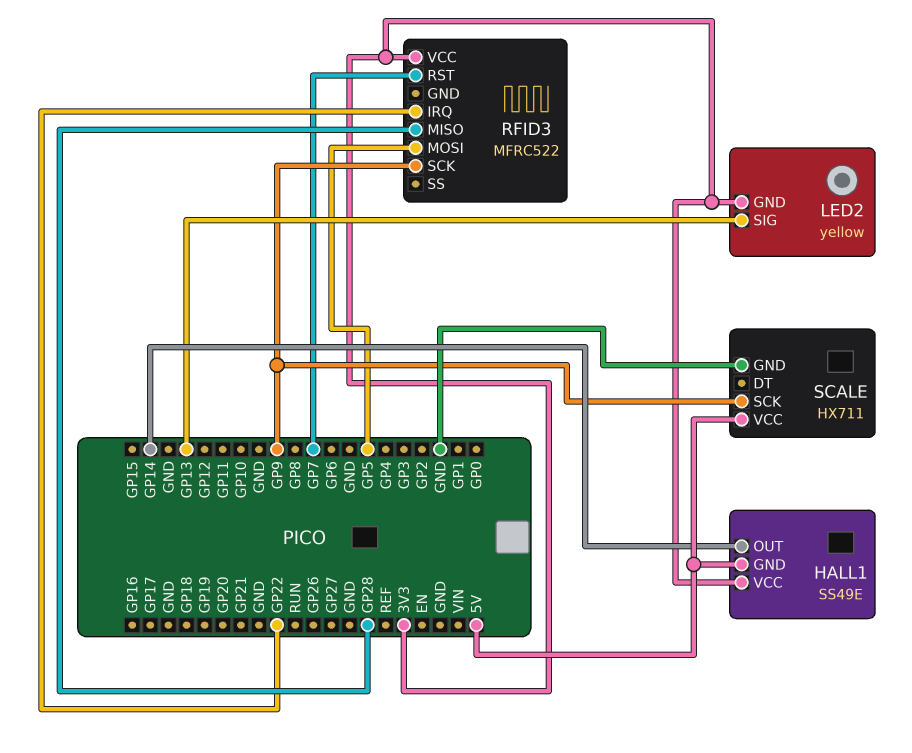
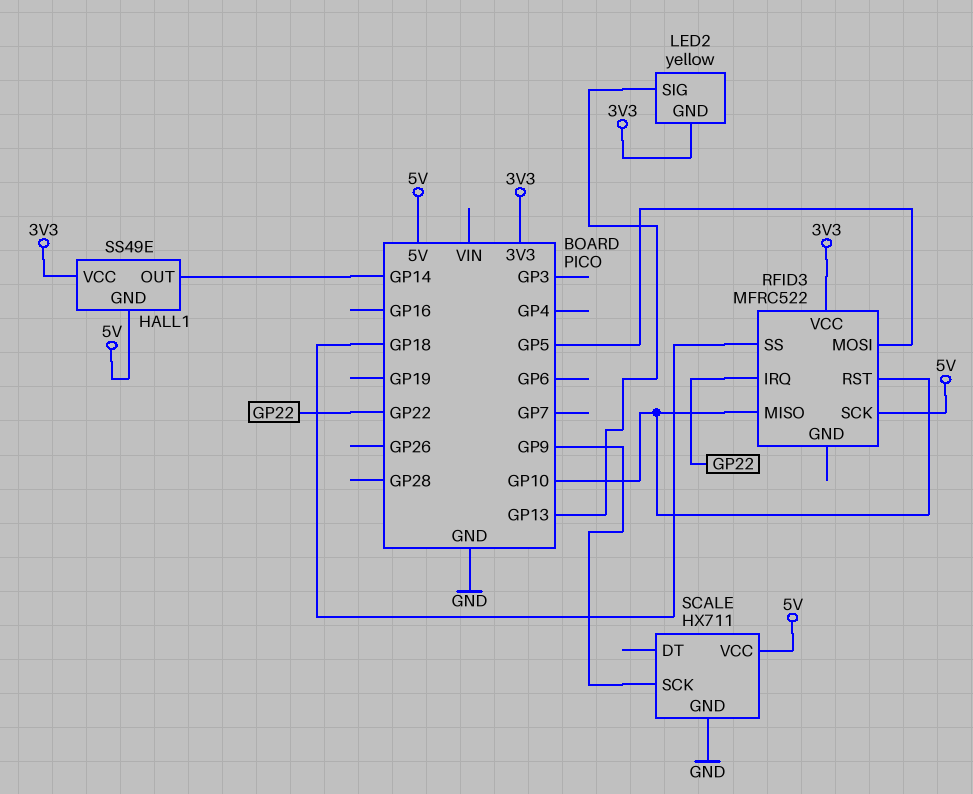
RFID3 pin MISO: GP28 -> GP10
RFID3 pin RST: GP7 -> GP10
RFID3 pin SCK: GP9 -> 5V
RFID3 pin SS: none -> GP18

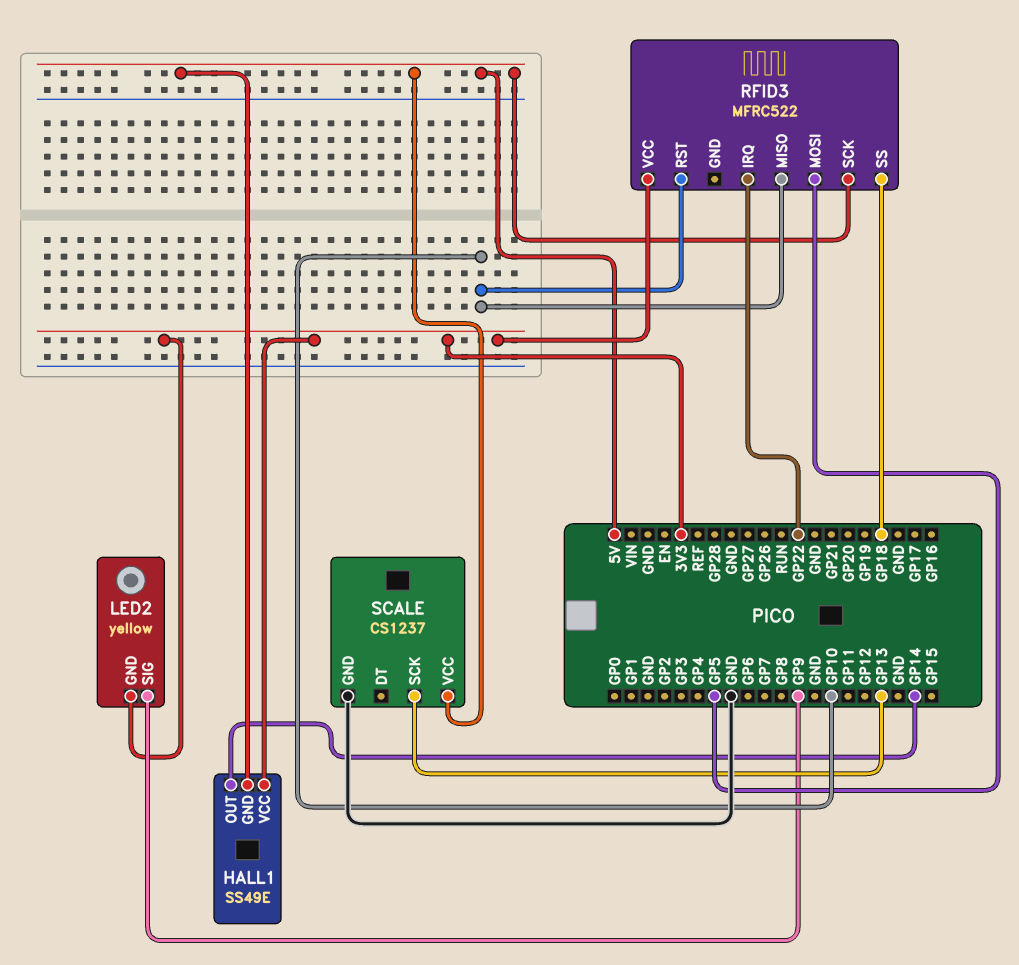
LED2 pin SIG: GP13 -> GP9
SCALE: HX711 -> CS1237
SCALE pin SCK: GP9 -> GP13

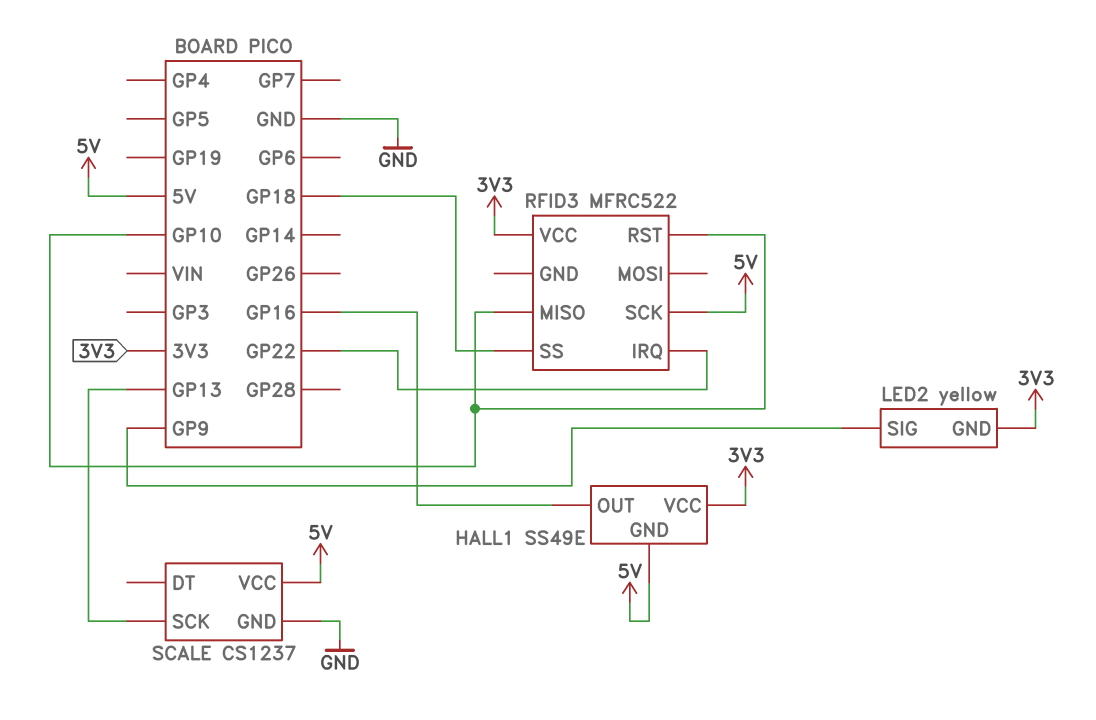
HALL1 pin OUT: GP14 -> GP16
RFID3 pin MOSI: GP5 -> none

